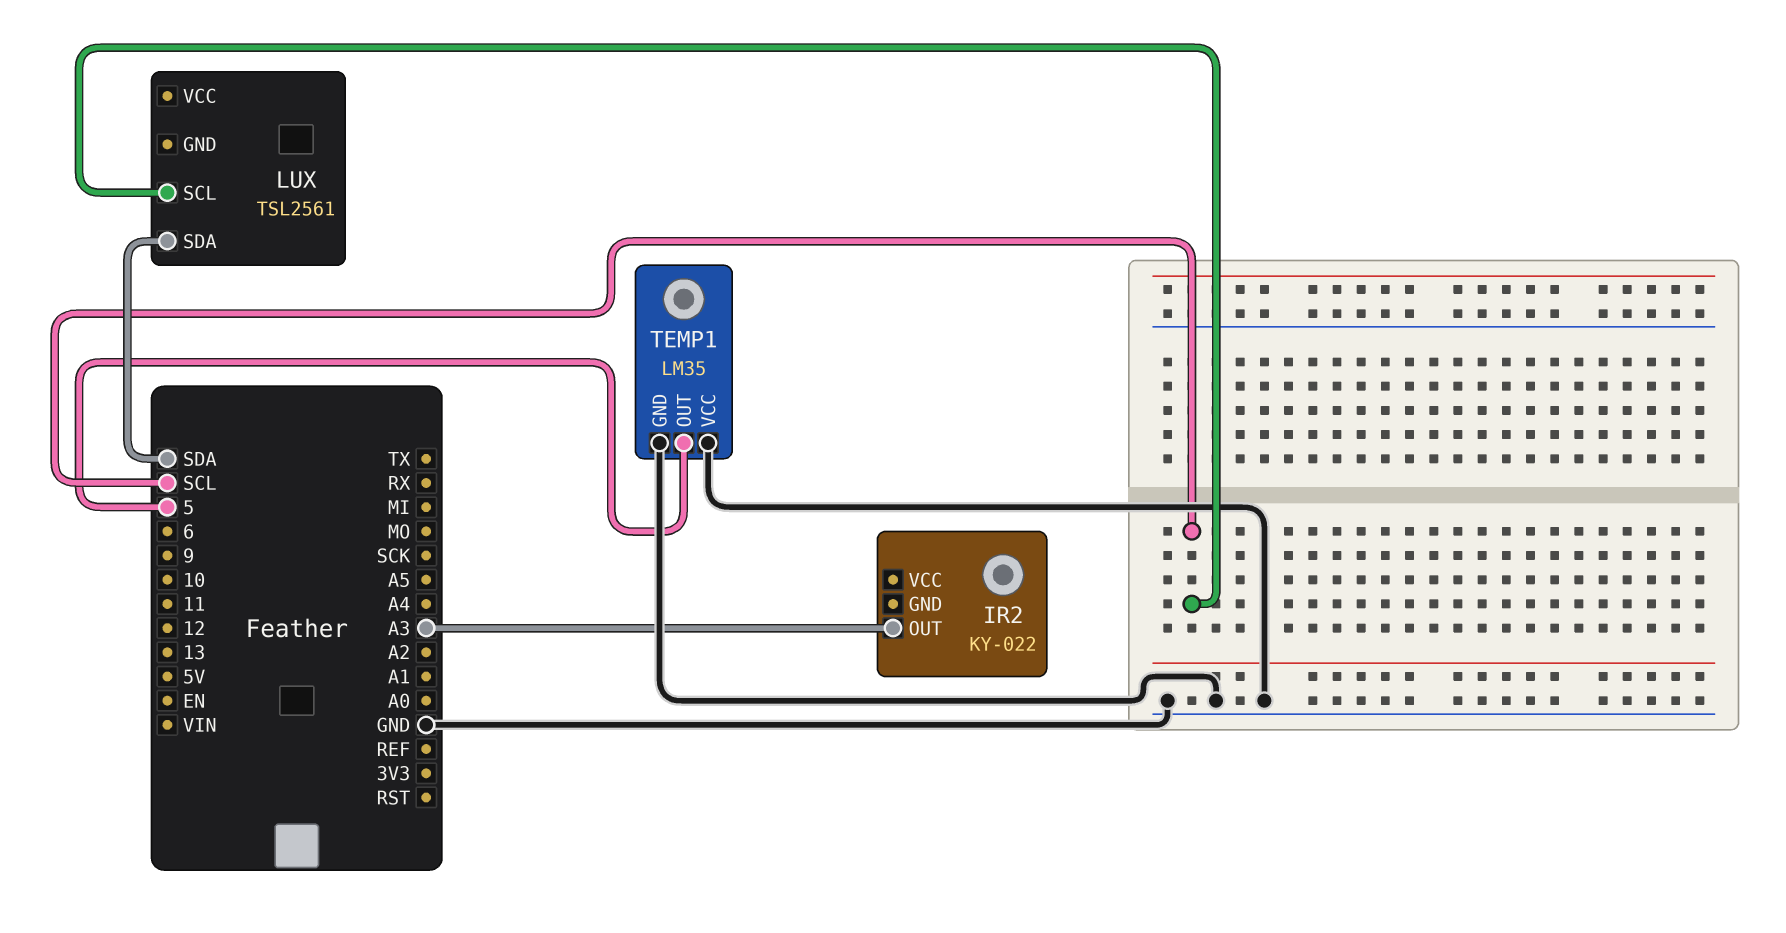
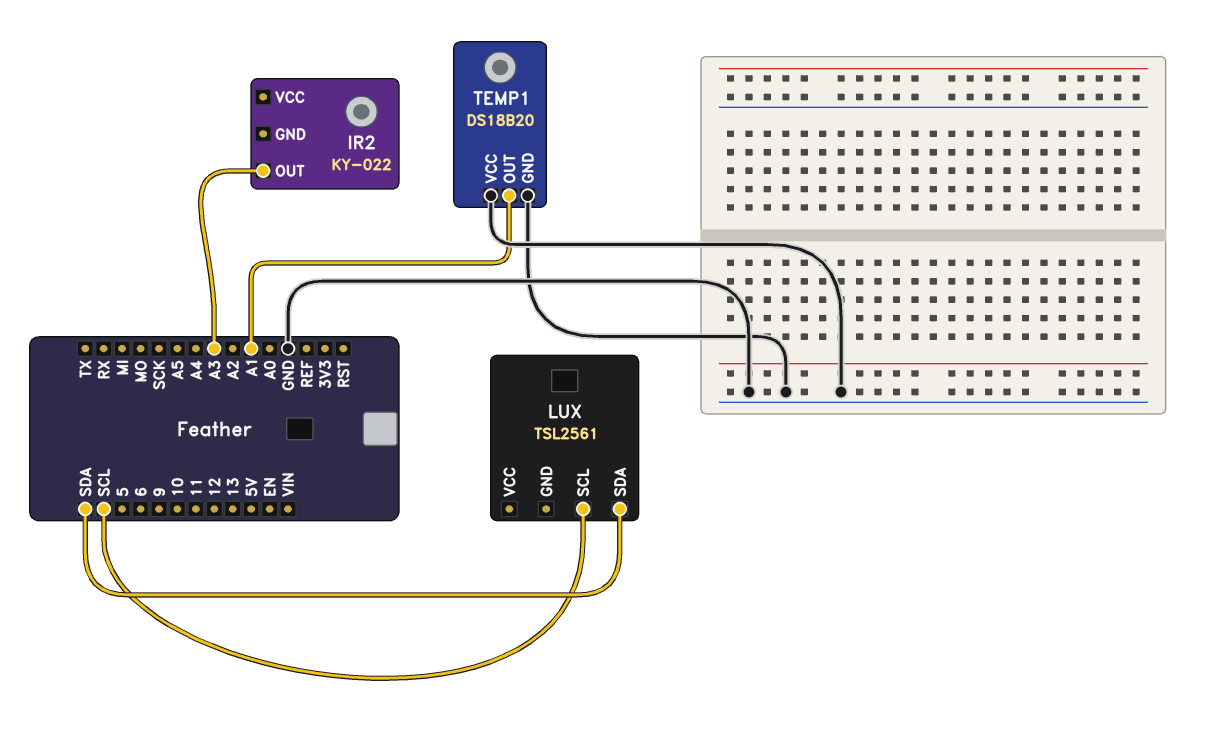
TEMP1: LM35 -> DS18B20
TEMP1 pin OUT: 5 -> A1

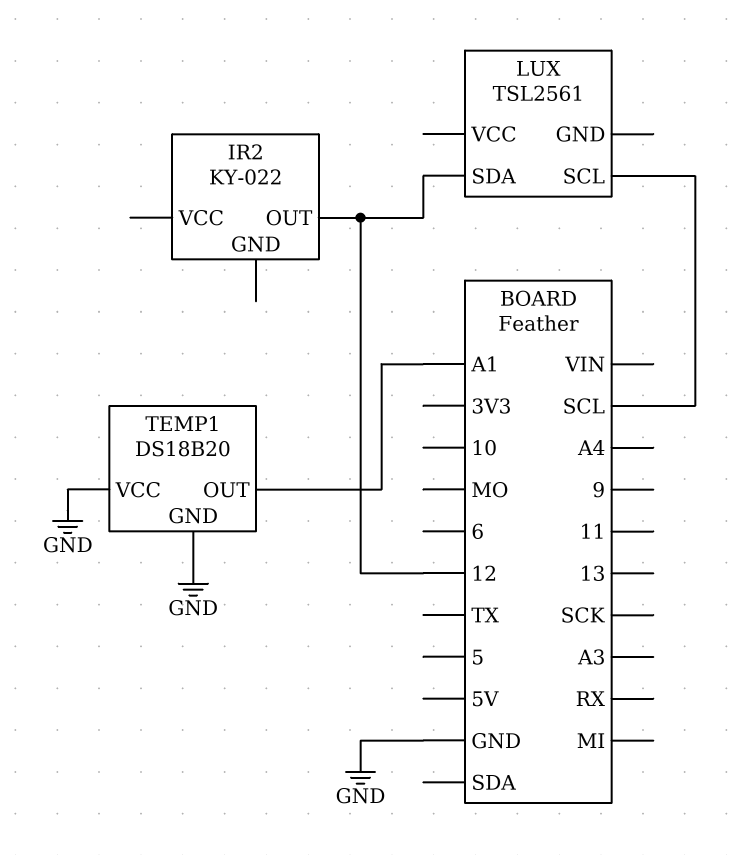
IR2 pin OUT: A3 -> 12
LUX pin SDA: SDA -> 12

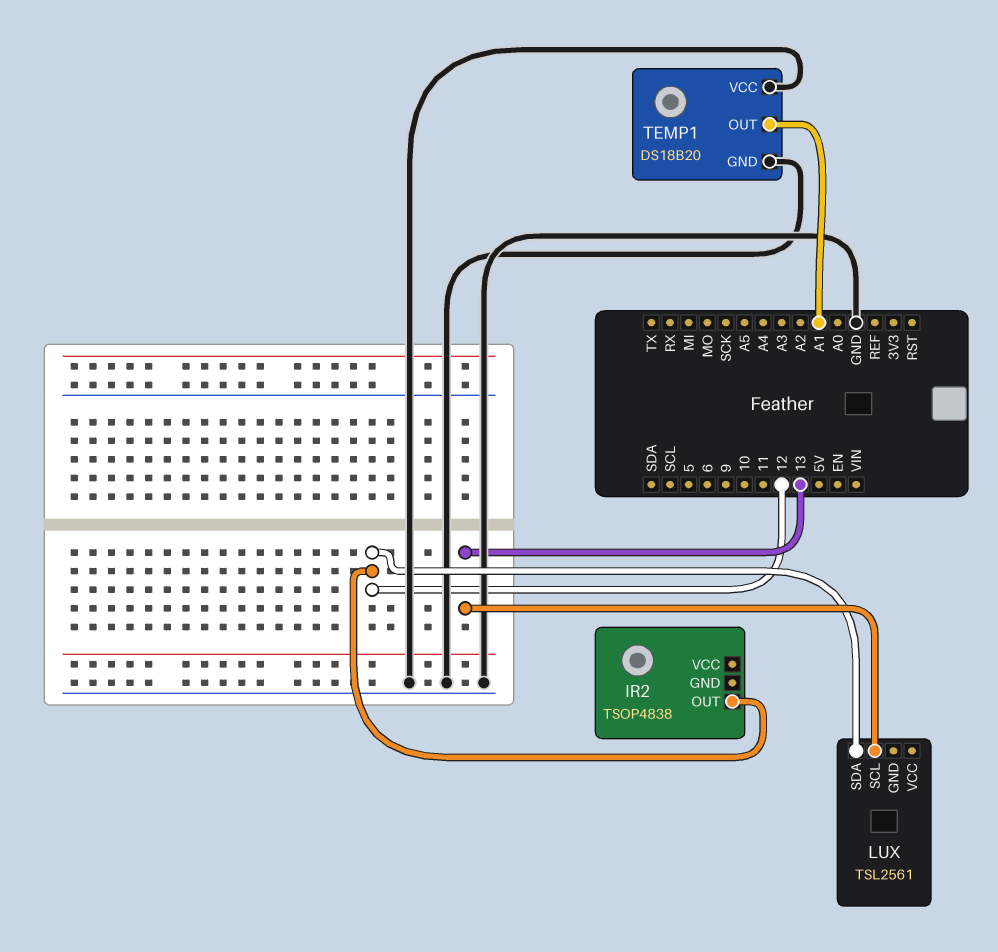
IR2: KY-022 -> TSOP4838
LUX pin SCL: SCL -> 13

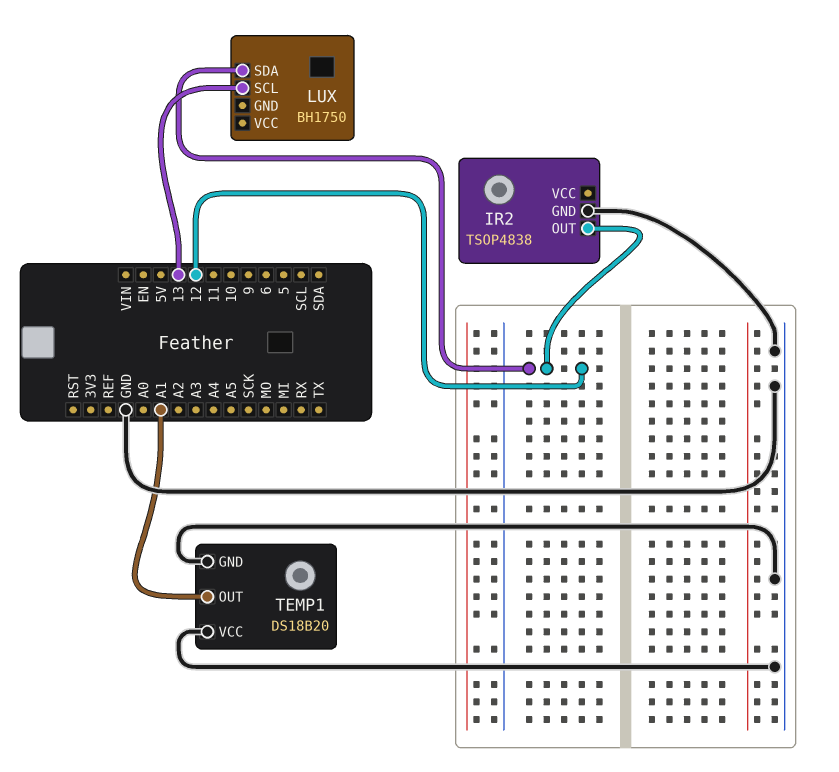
IR2 pin GND: none -> GND
LUX: TSL2561 -> BH1750

